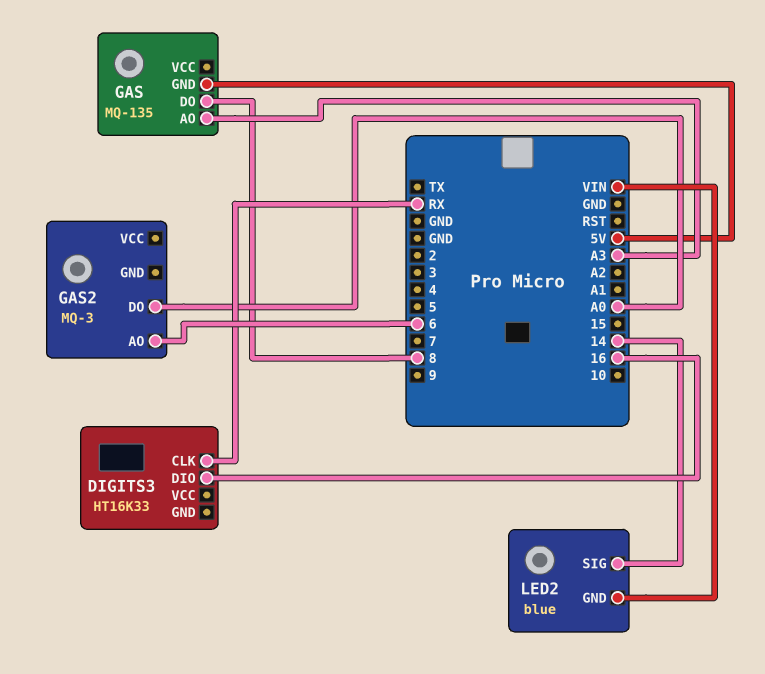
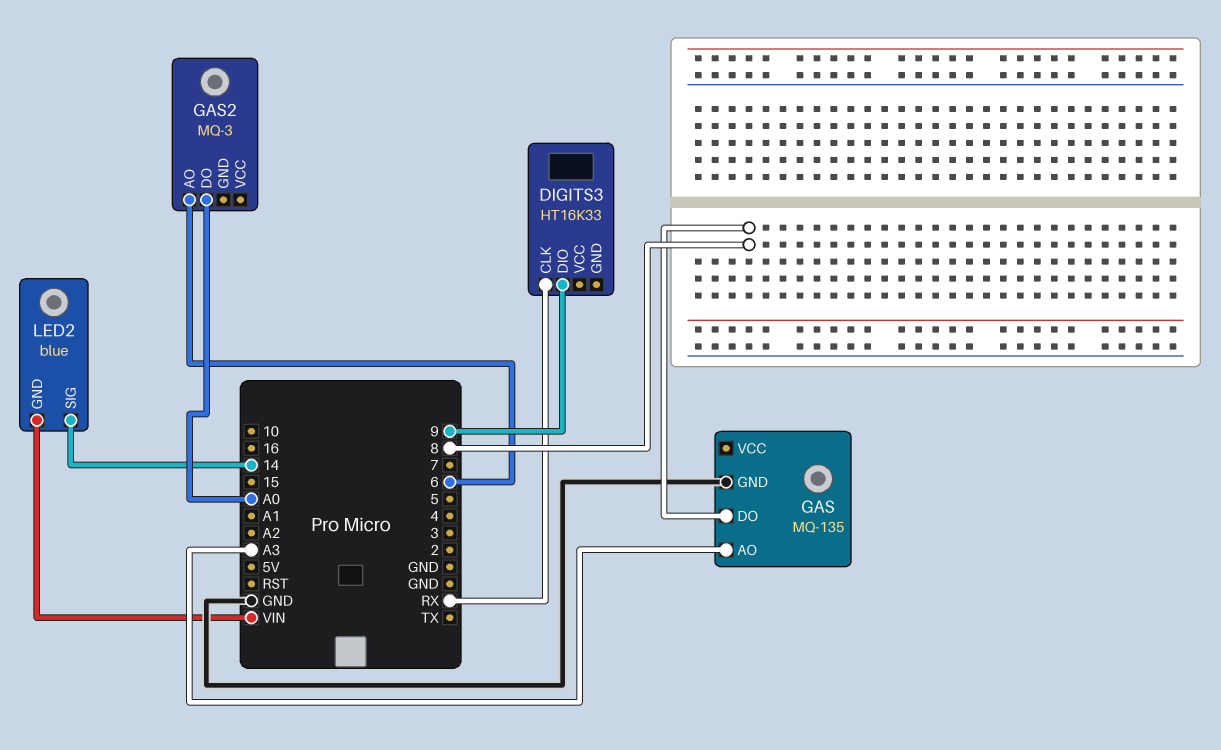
DIGITS3 pin DIO: 16 -> 9
GAS pin GND: 5V -> GND

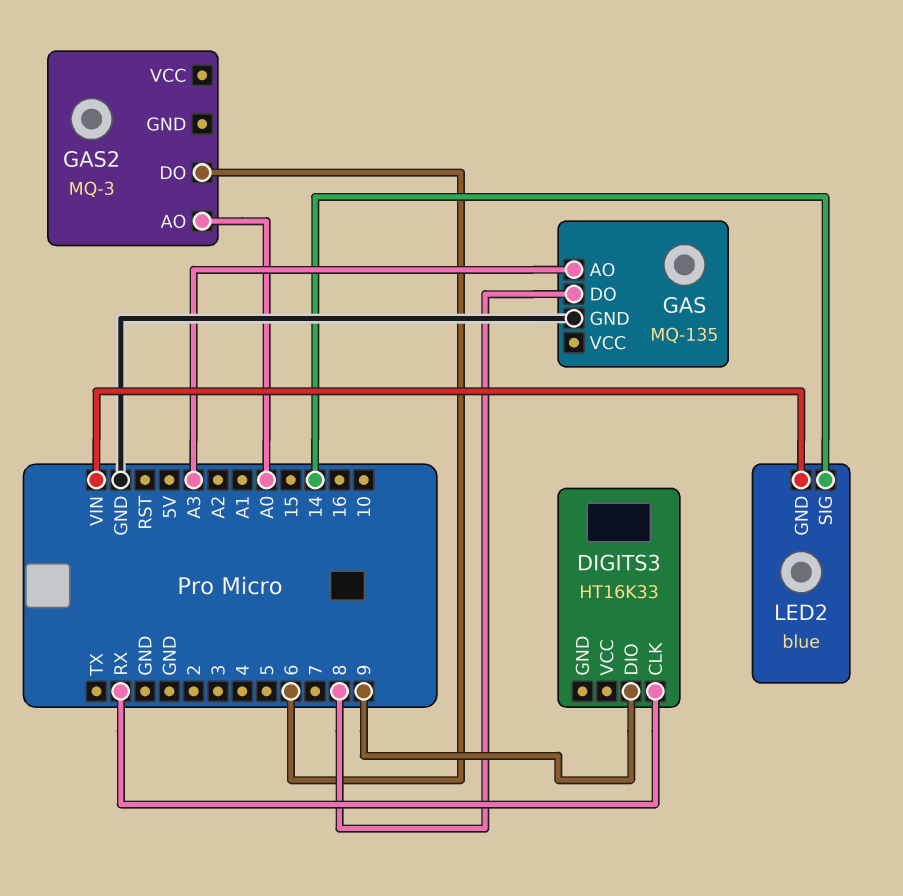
GAS2 pin AO: 6 -> A0
GAS2 pin DO: A0 -> 6

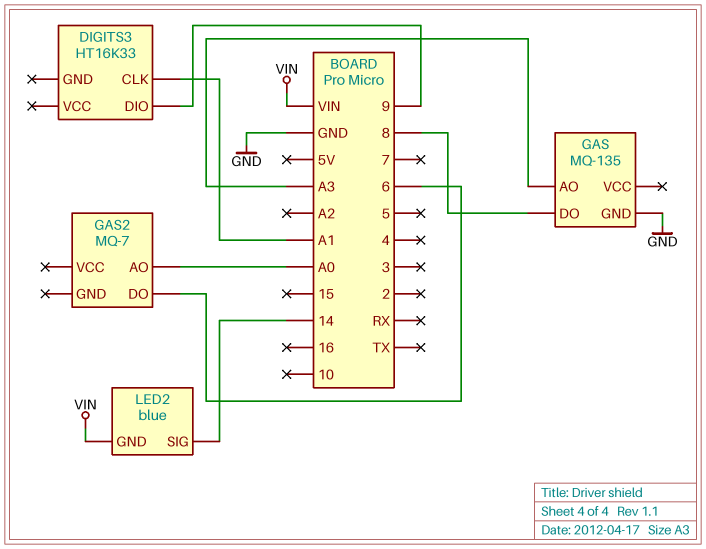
DIGITS3 pin CLK: RX -> A1
GAS2: MQ-3 -> MQ-7

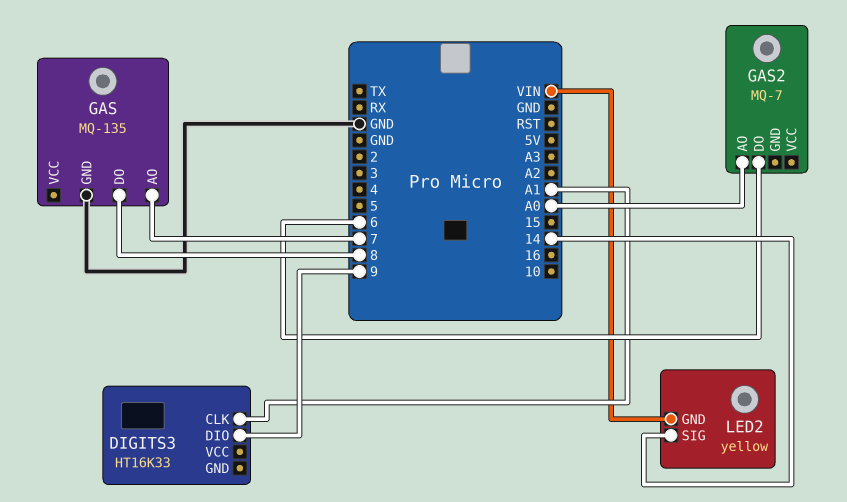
GAS pin AO: A3 -> 7
LED2: blue -> yellow

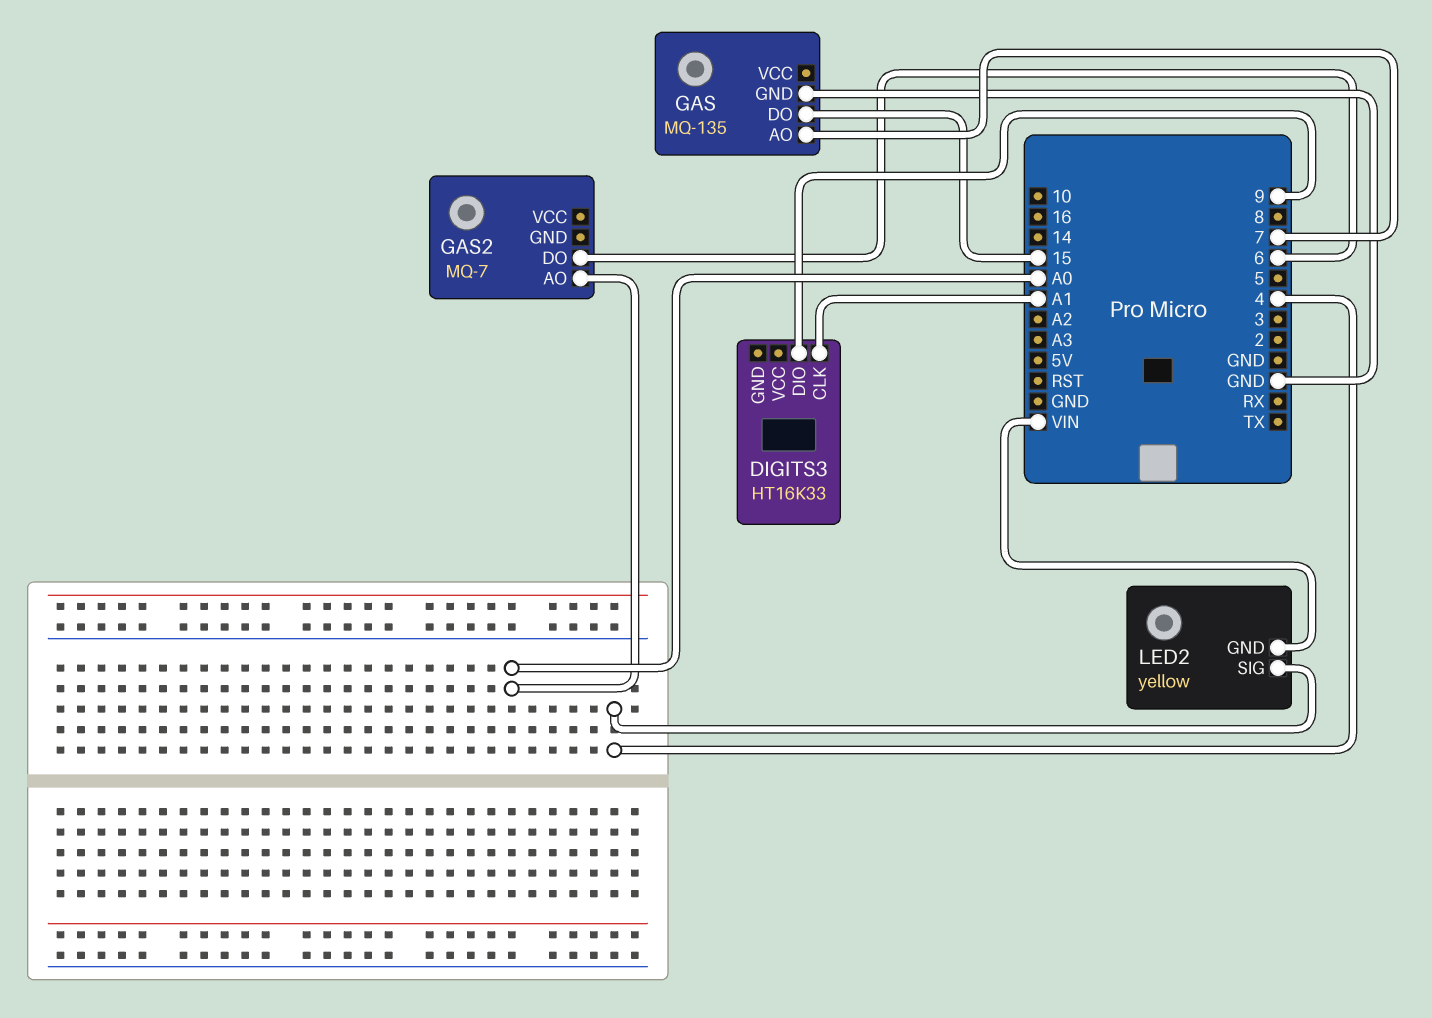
GAS pin DO: 8 -> 15
LED2 pin SIG: 14 -> 4

